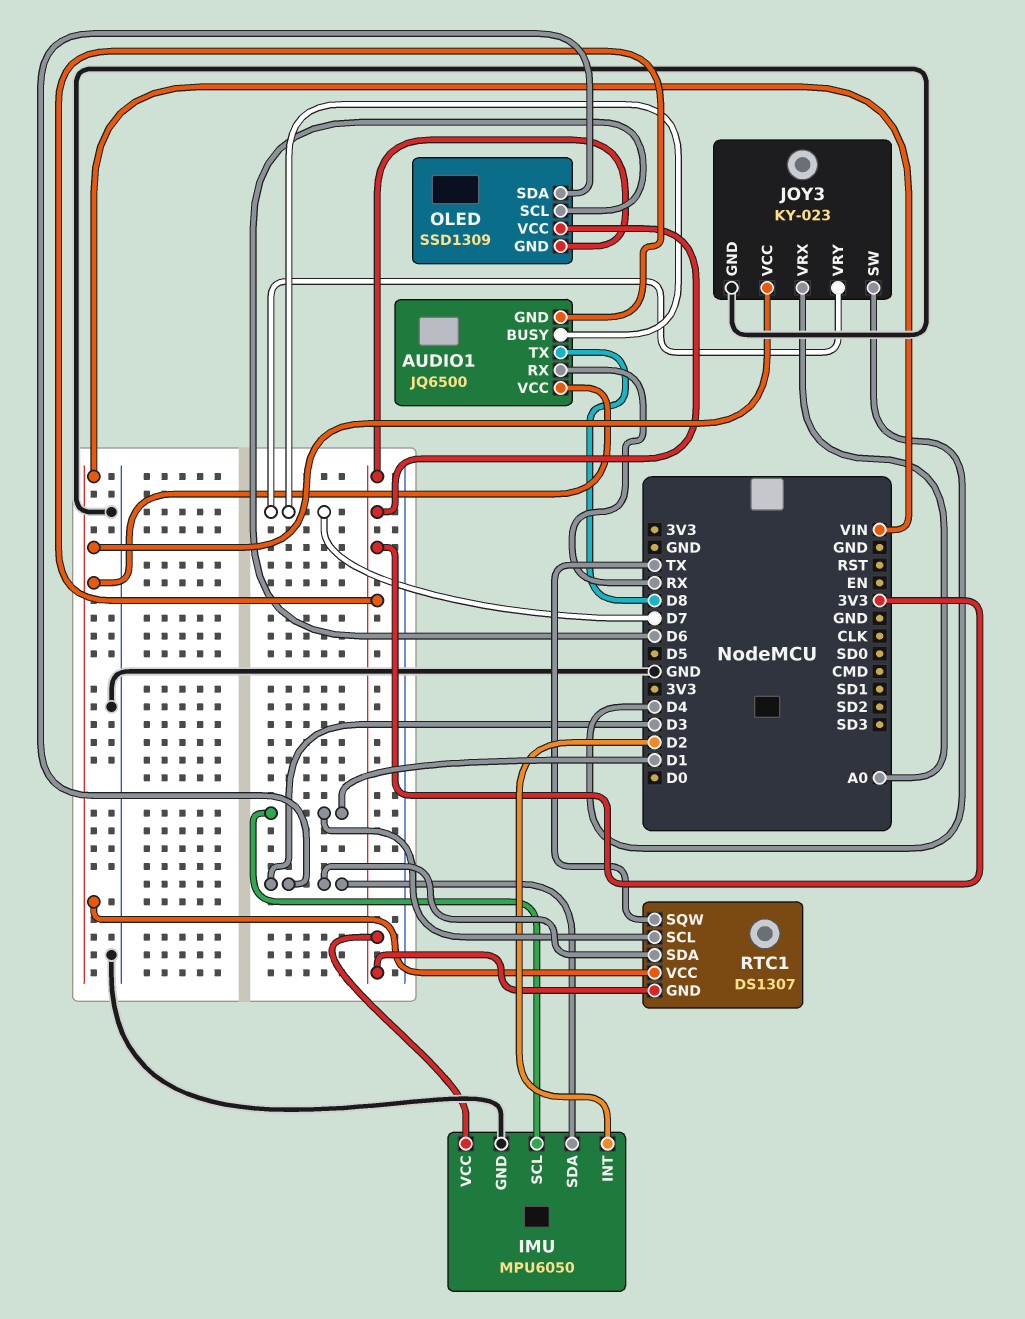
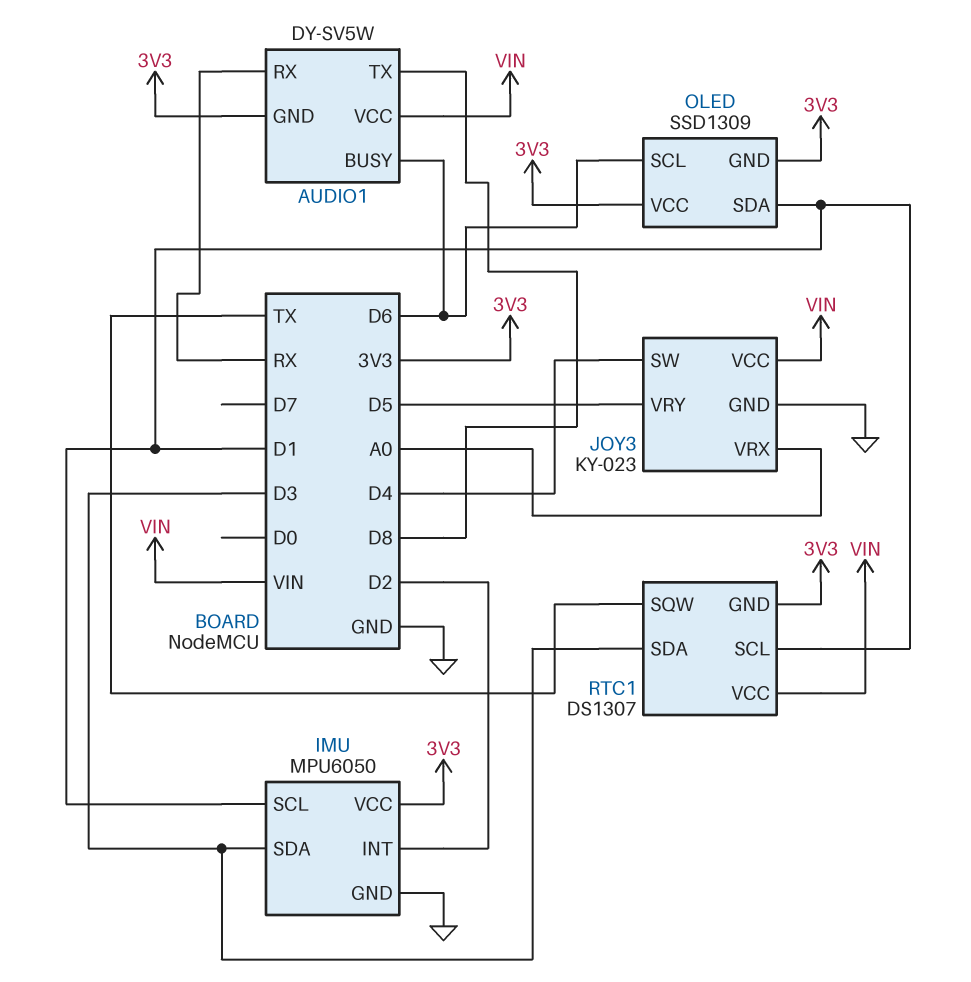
AUDIO1: JQ6500 -> DY-SV5W
AUDIO1 pin BUSY: D7 -> D6
JOY3 pin VRY: D7 -> D5
OLED pin SDA: D3 -> D1

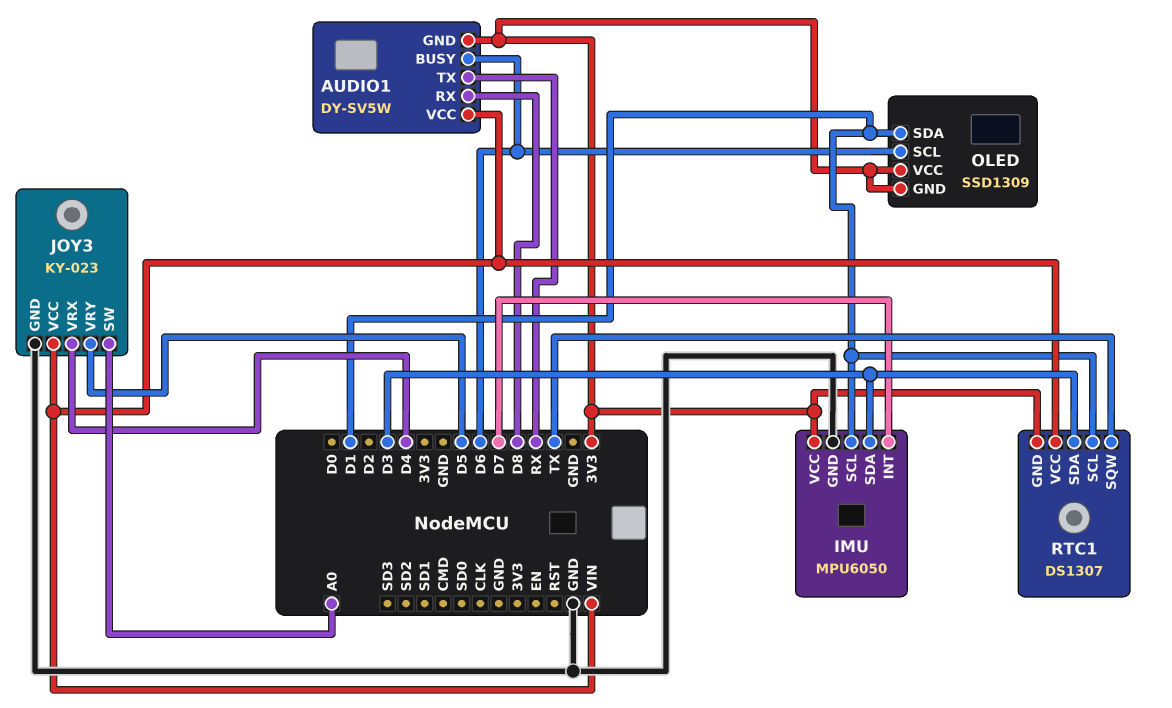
AUDIO1 pin RX: RX -> D8
AUDIO1 pin TX: D8 -> RX
IMU pin INT: D2 -> D7
JOY3 pin SW: D4 -> A0
JOY3 pin VRX: A0 -> D4

